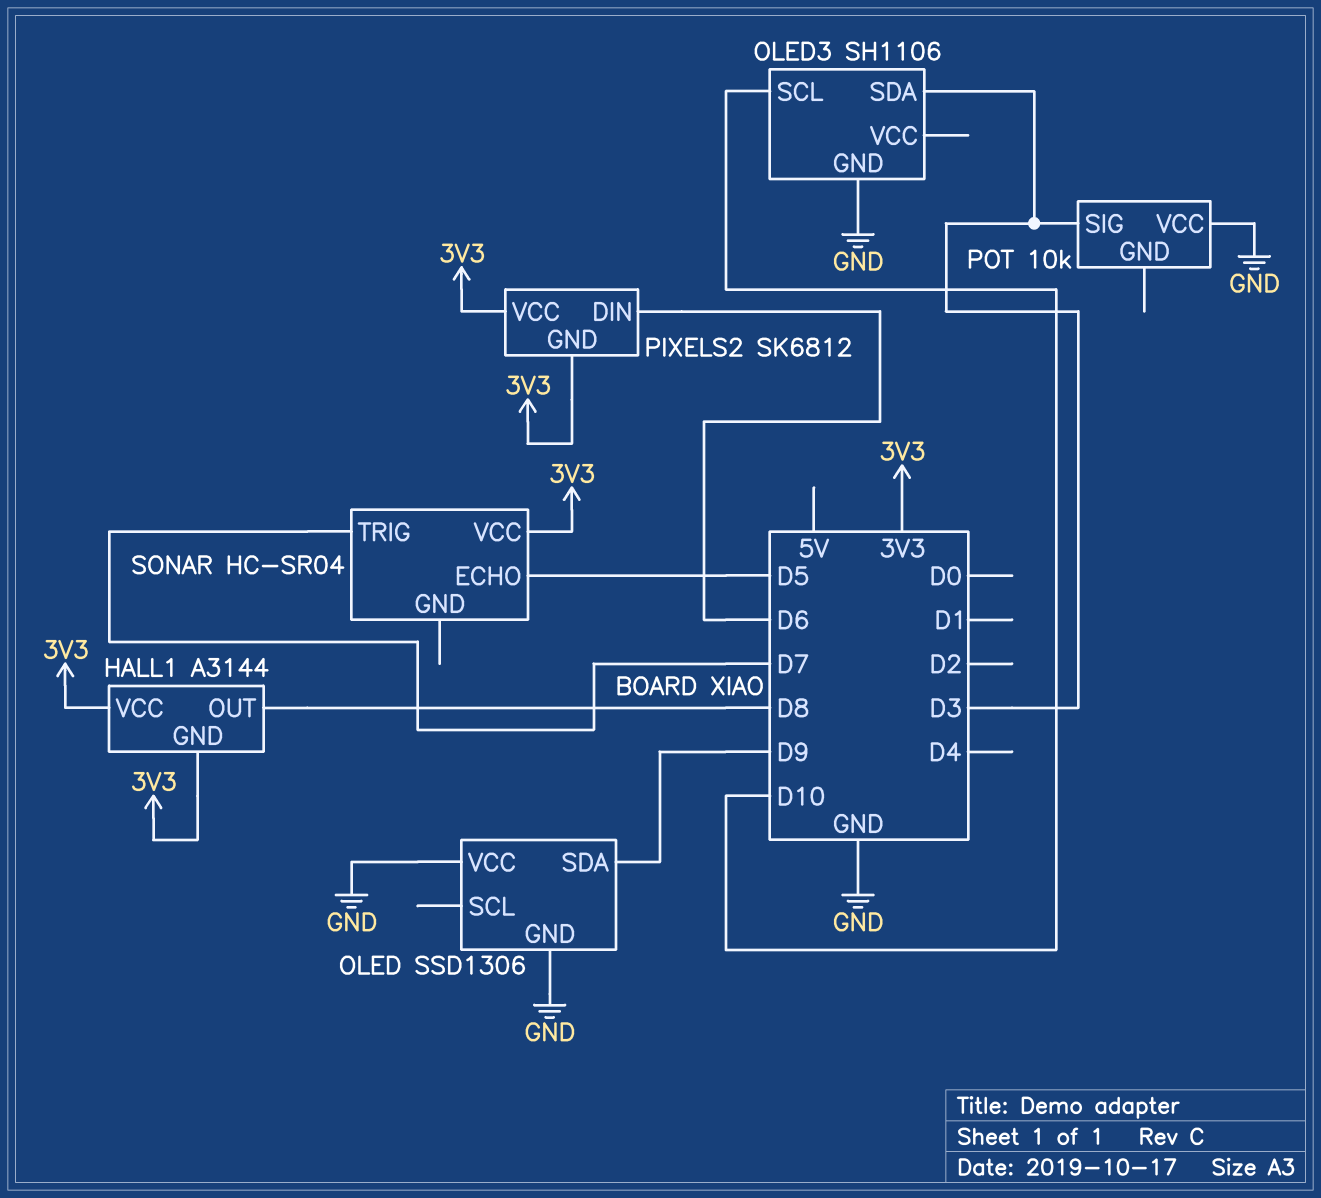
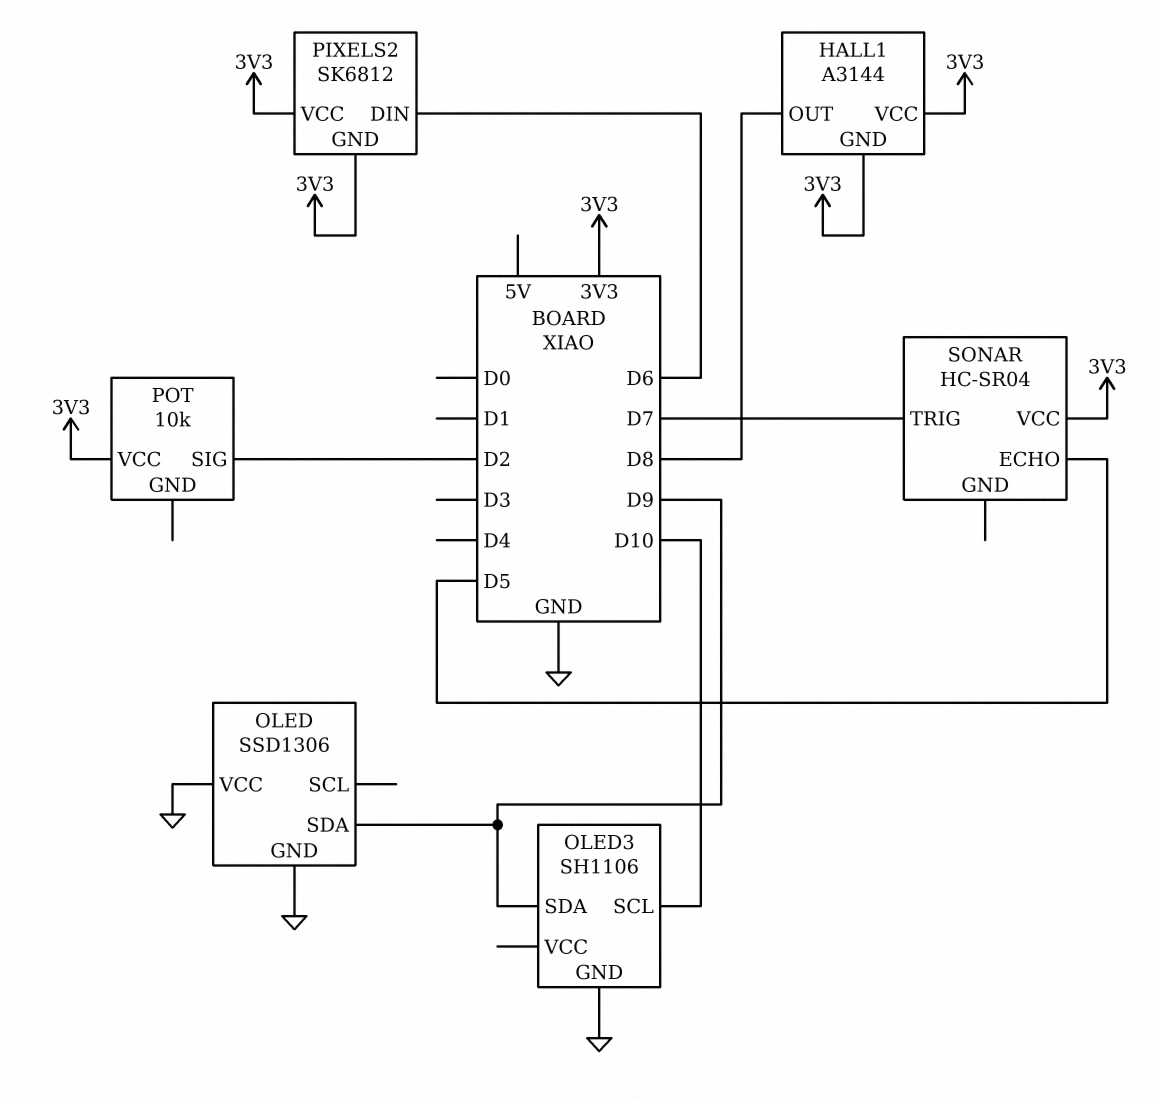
OLED3 pin SDA: D3 -> D9
POT pin SIG: D3 -> D2
POT pin VCC: GND -> 3V3

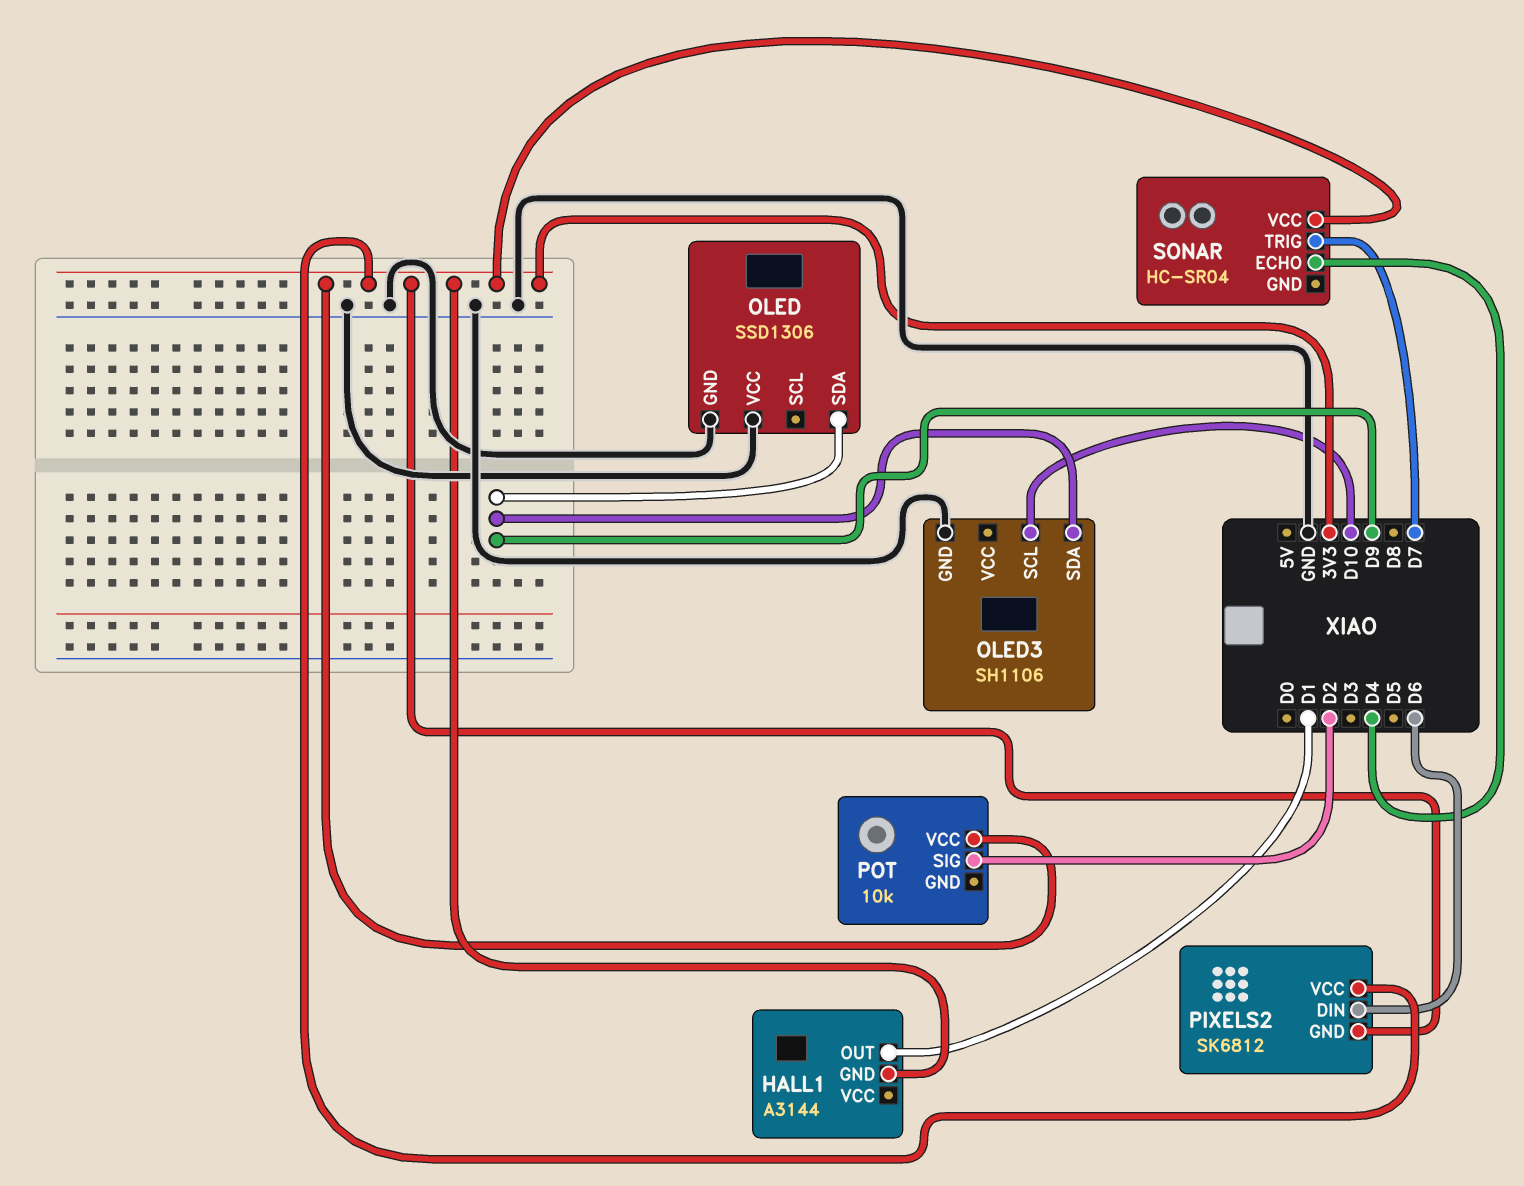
HALL1 pin OUT: D8 -> D1
HALL1 pin VCC: 3V3 -> none
SONAR pin ECHO: D5 -> D4

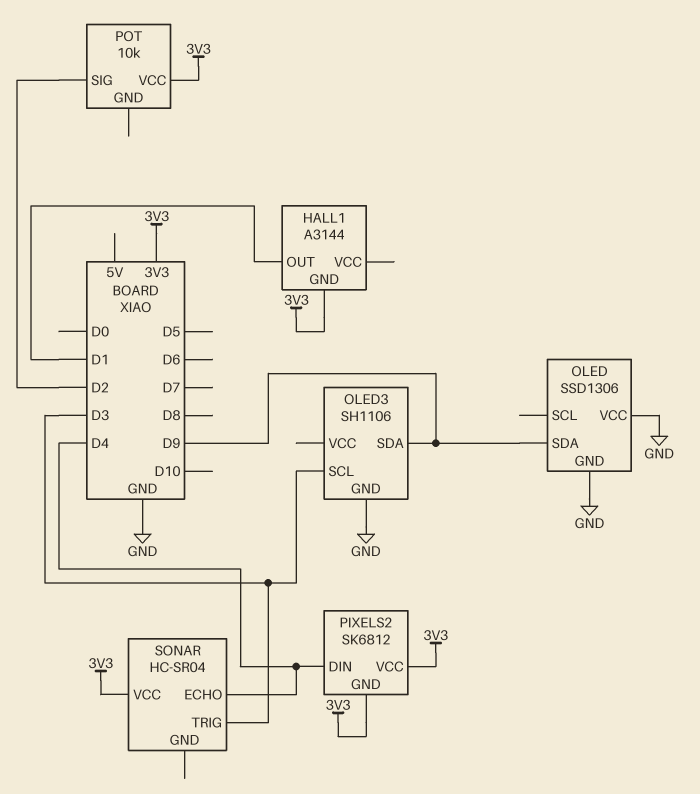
OLED3 pin SCL: D10 -> D3
PIXELS2 pin DIN: D6 -> D4
SONAR pin TRIG: D7 -> D3

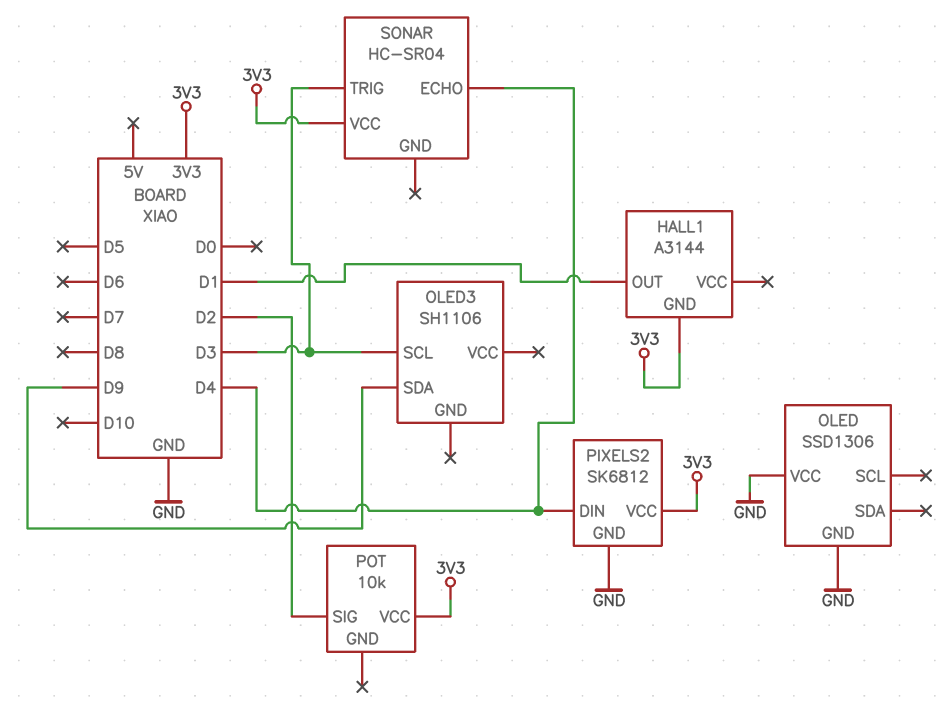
OLED pin SDA: D9 -> none
OLED3 pin GND: GND -> none
PIXELS2 pin GND: 3V3 -> GND

